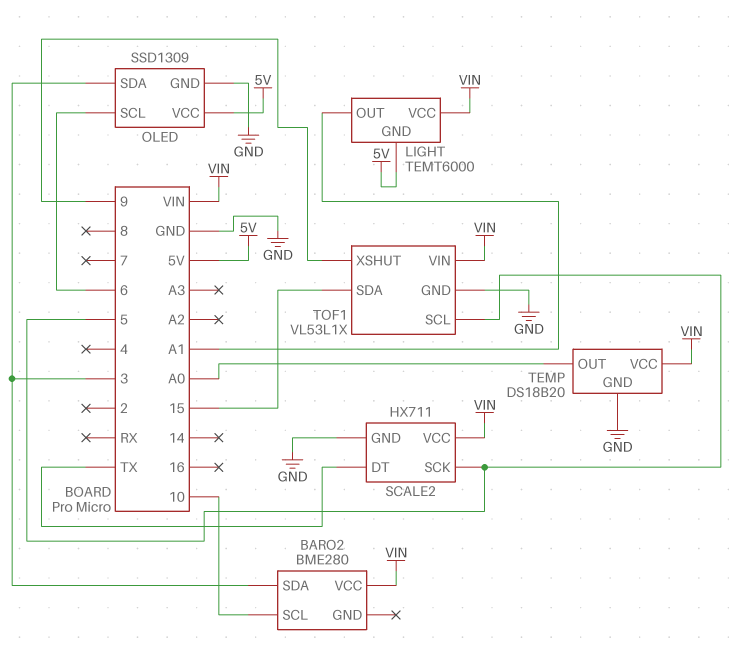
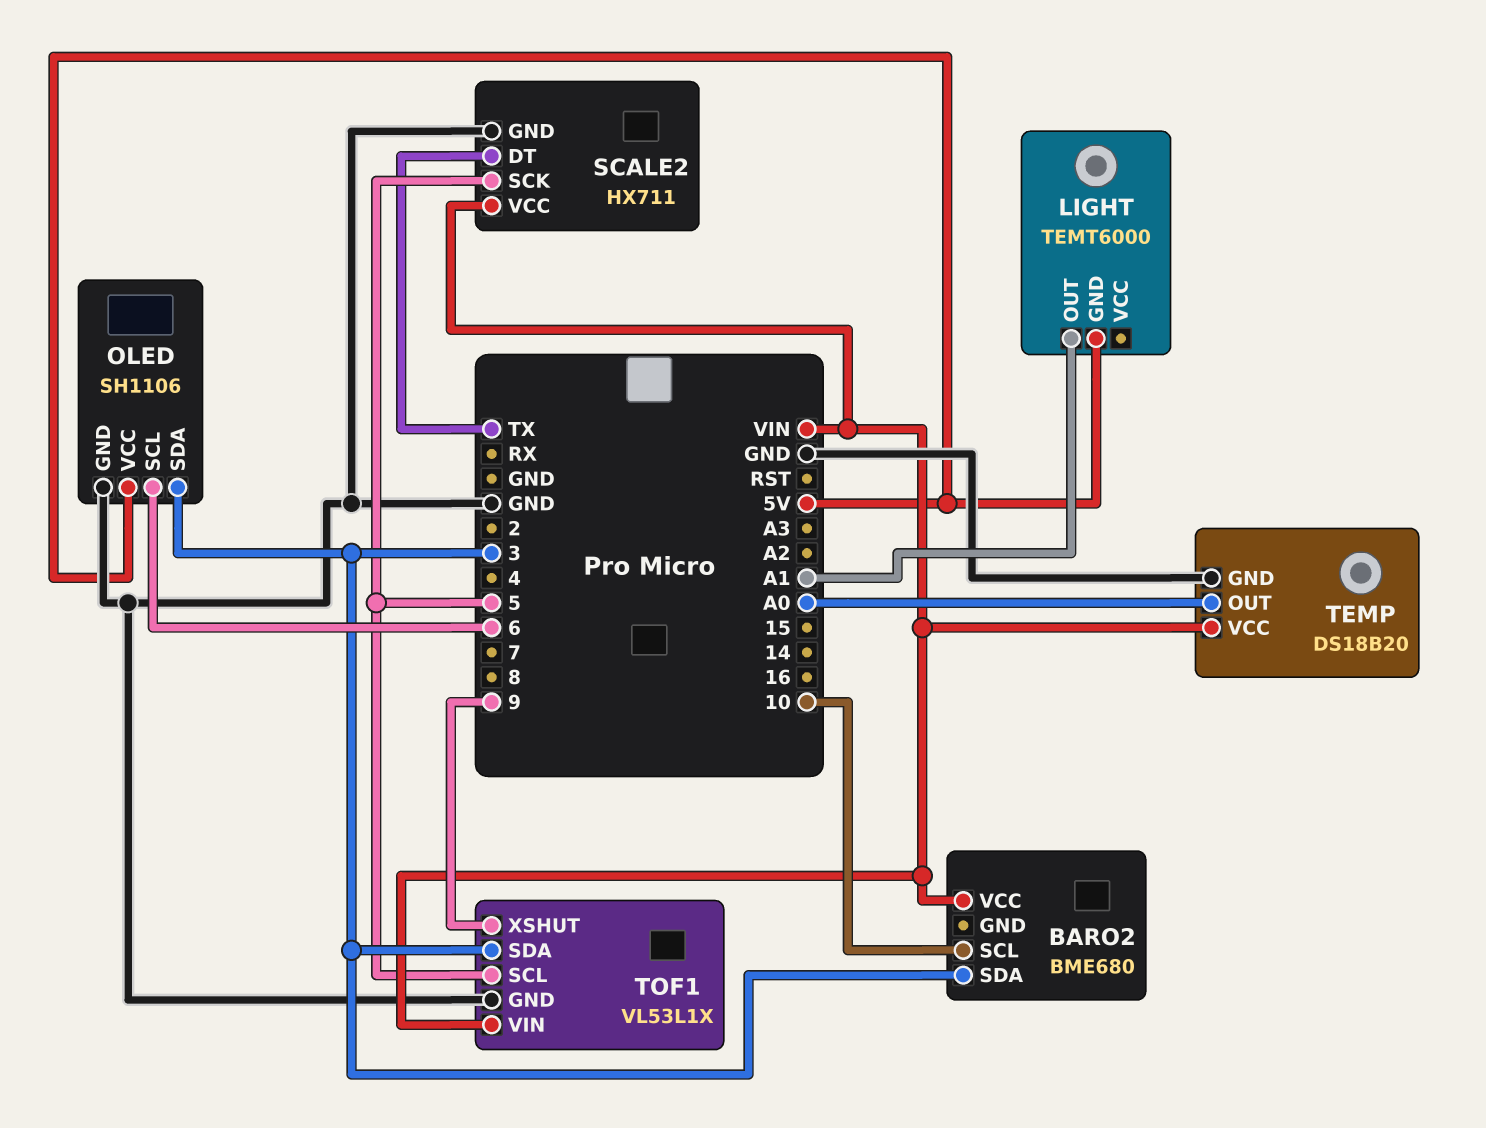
BARO2: BME280 -> BME680
LIGHT pin VCC: VIN -> none
OLED: SSD1309 -> SH1106
TOF1 pin SDA: 15 -> 3

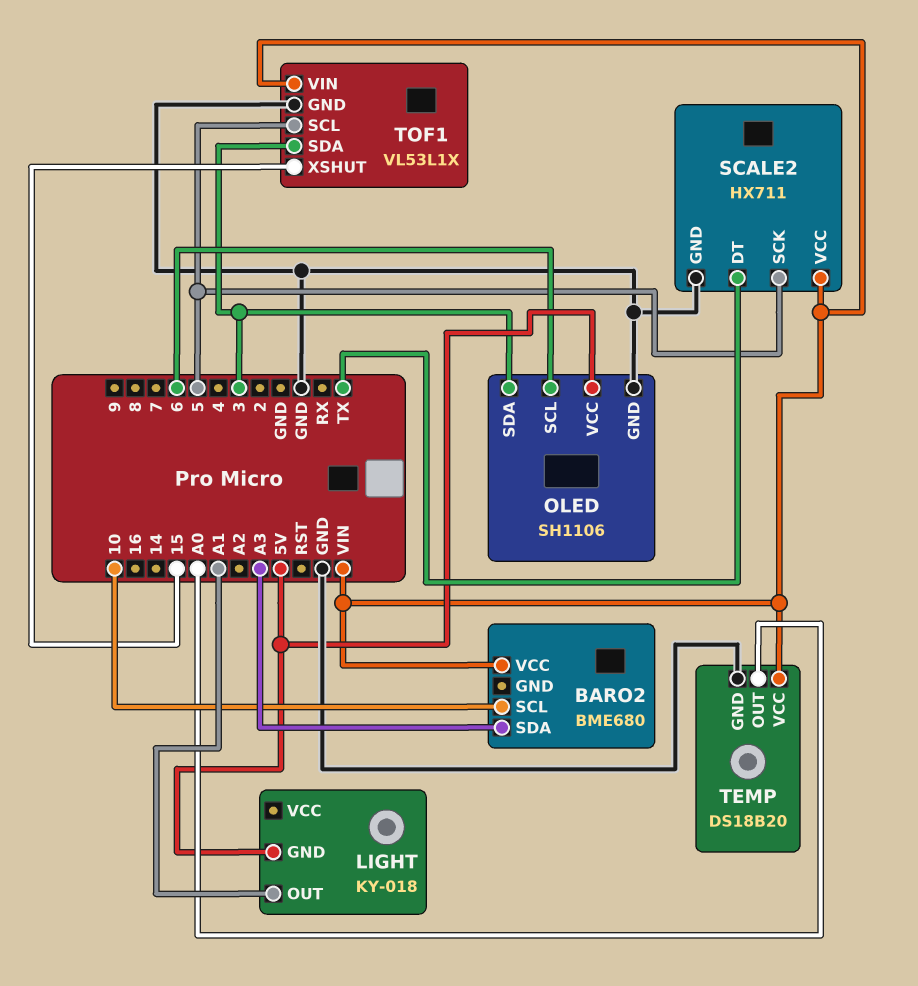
BARO2 pin SDA: 3 -> A3
LIGHT: TEMT6000 -> KY-018
TOF1 pin XSHUT: 9 -> 15

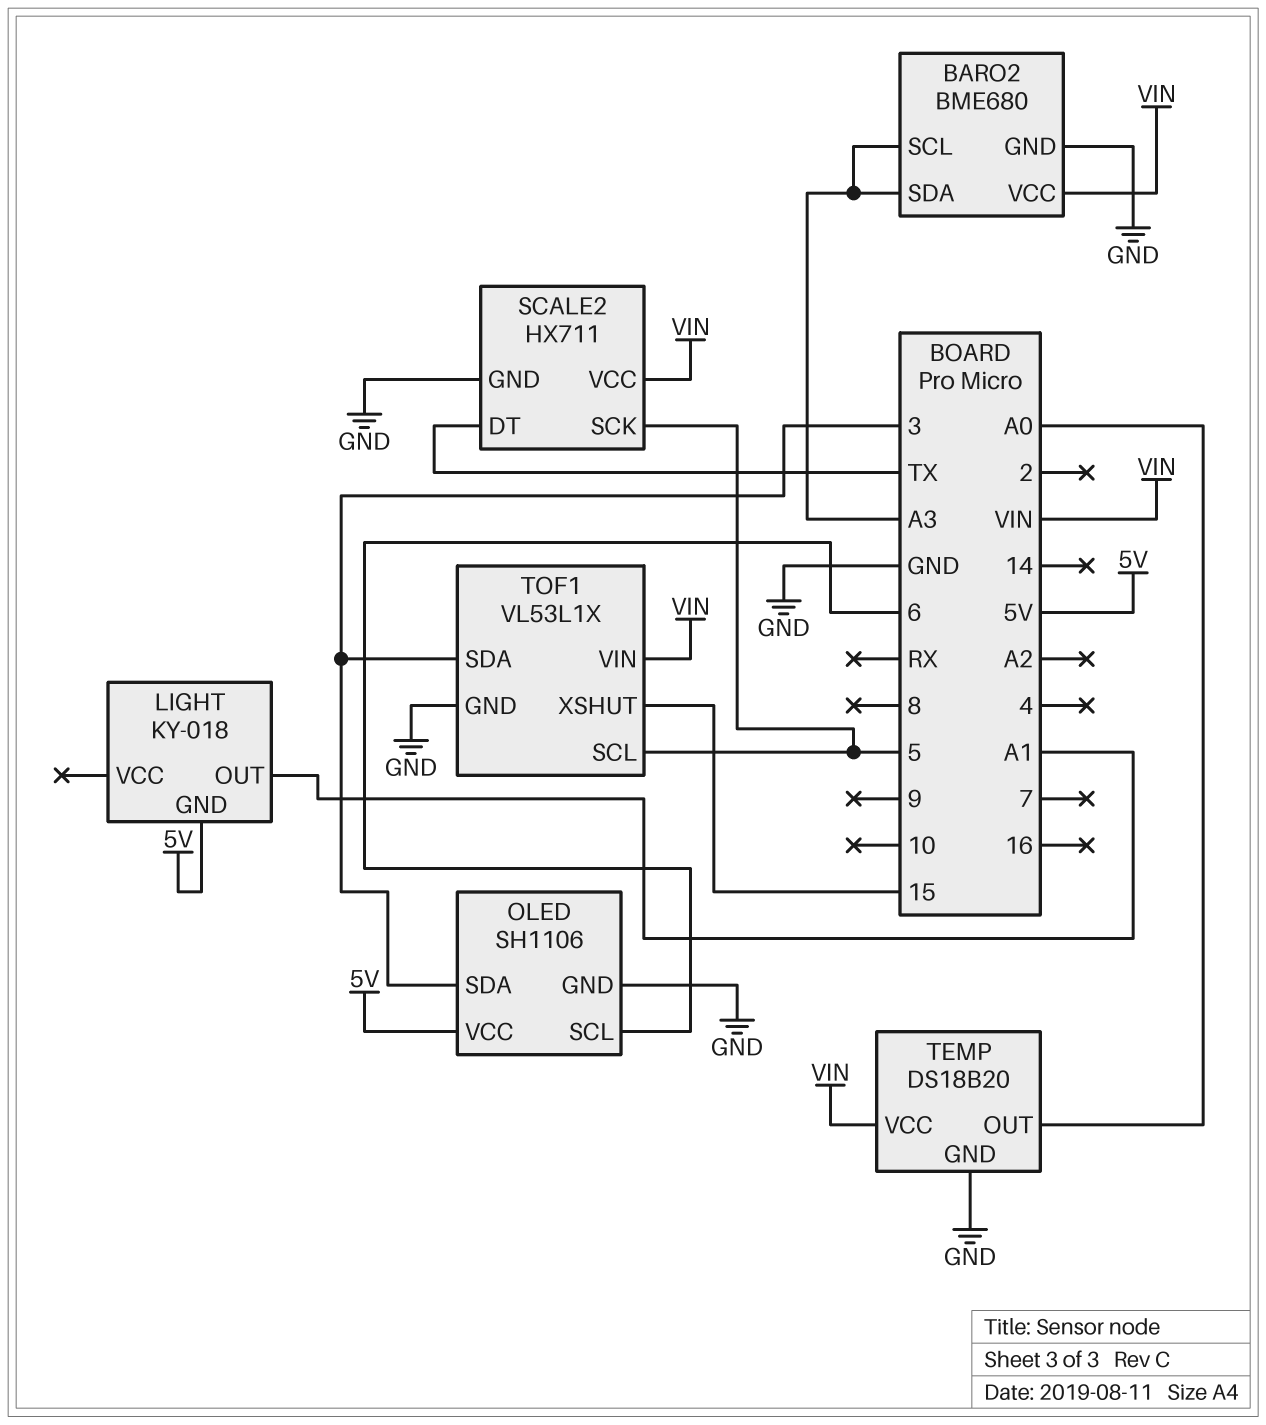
BARO2 pin GND: none -> GND
BARO2 pin SCL: 10 -> A3

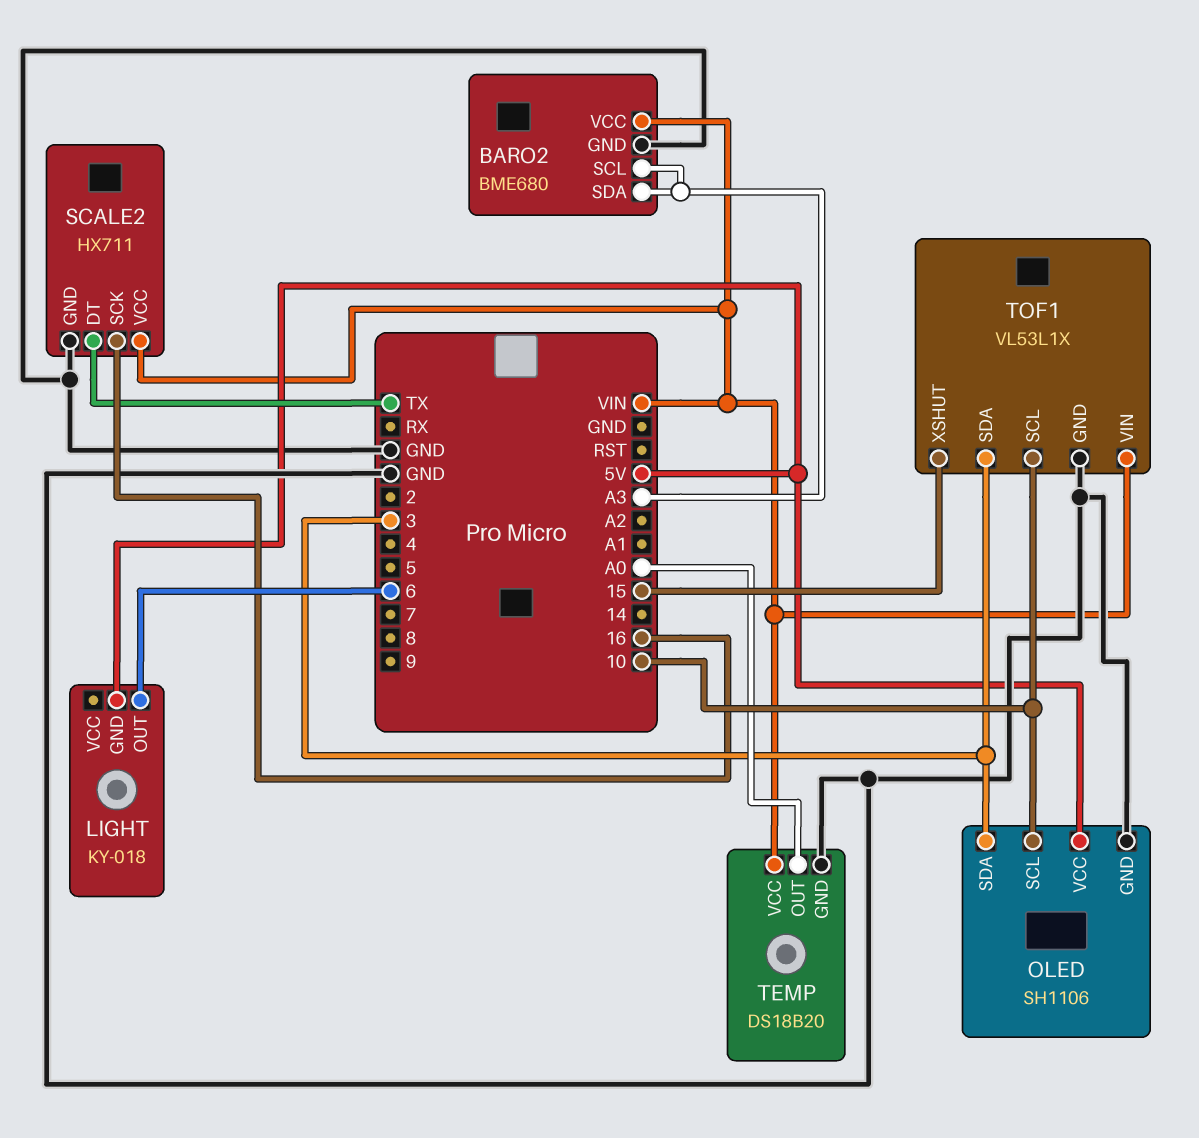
LIGHT pin OUT: A1 -> 6
OLED pin SCL: 6 -> 10
SCALE2 pin SCK: 5 -> 16
TOF1 pin SCL: 5 -> 10

